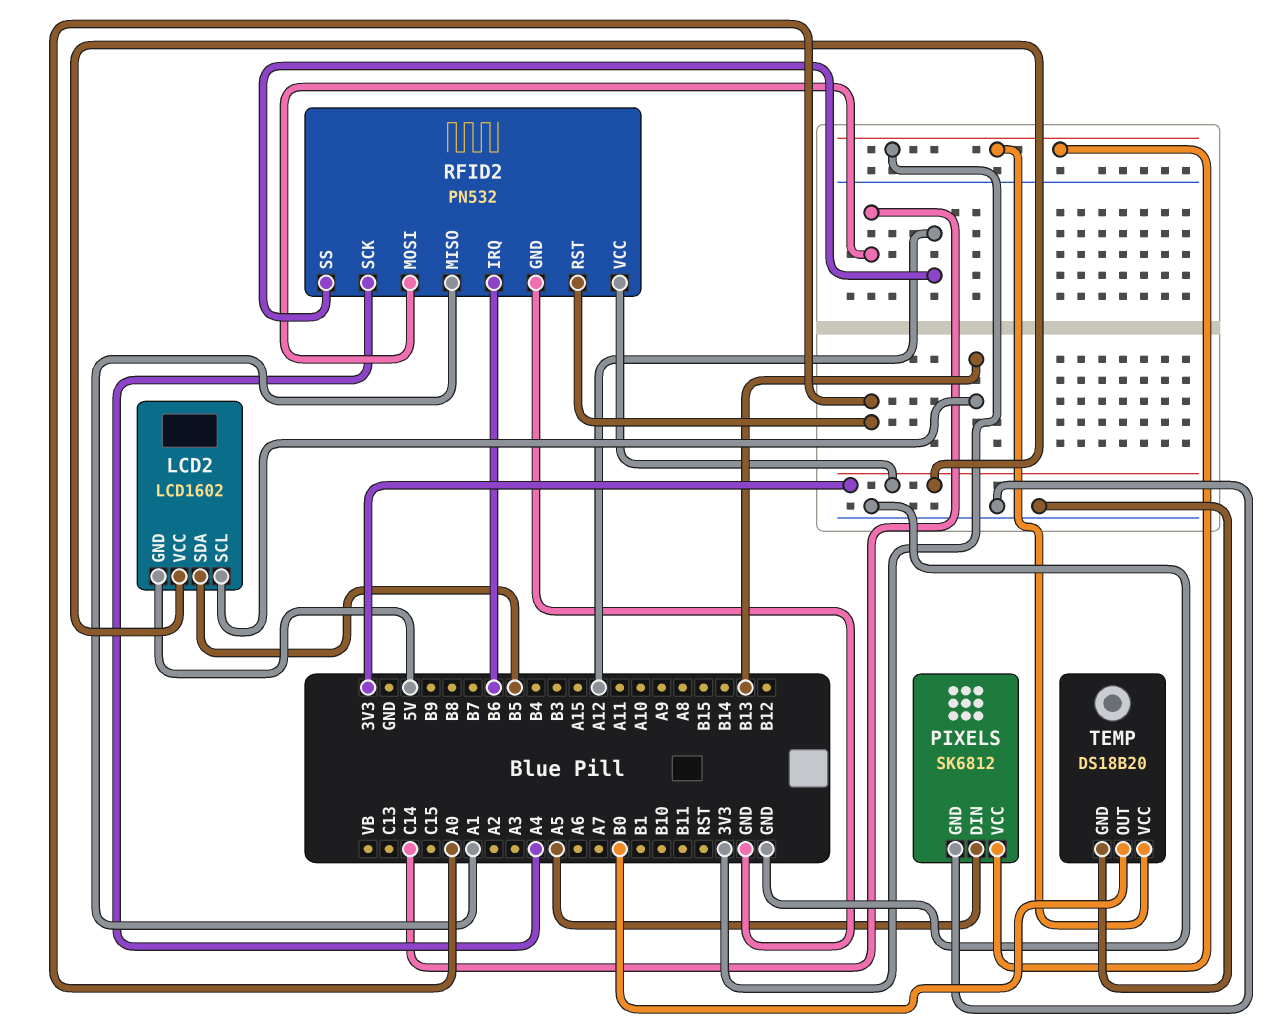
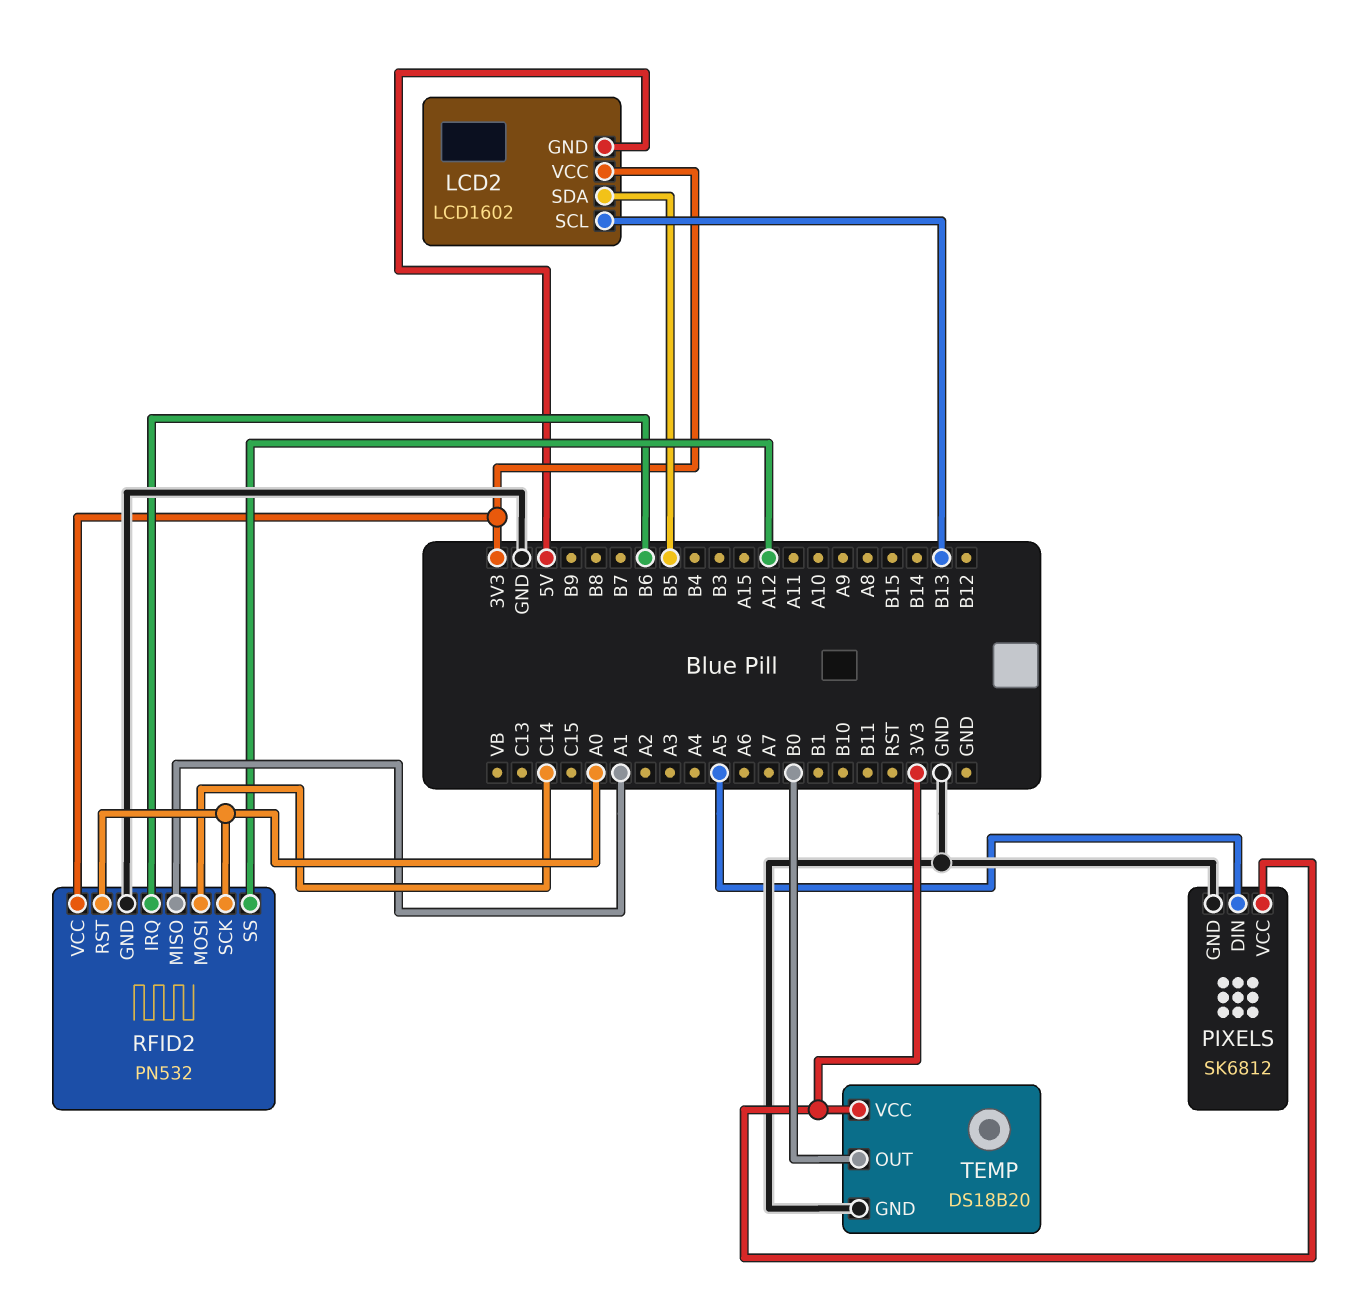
RFID2 pin SCK: A4 -> A0

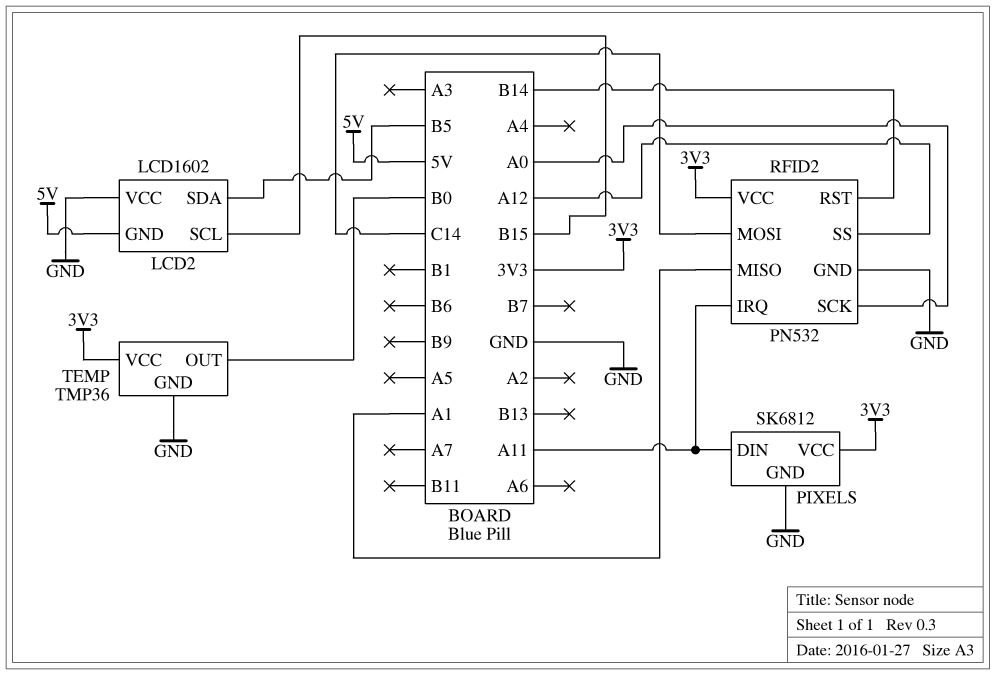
LCD2 pin SCL: B13 -> B15
LCD2 pin VCC: 3V3 -> GND
PIXELS pin DIN: A5 -> A11
RFID2 pin IRQ: B6 -> A11
RFID2 pin RST: A0 -> B14
TEMP: DS18B20 -> TMP36

